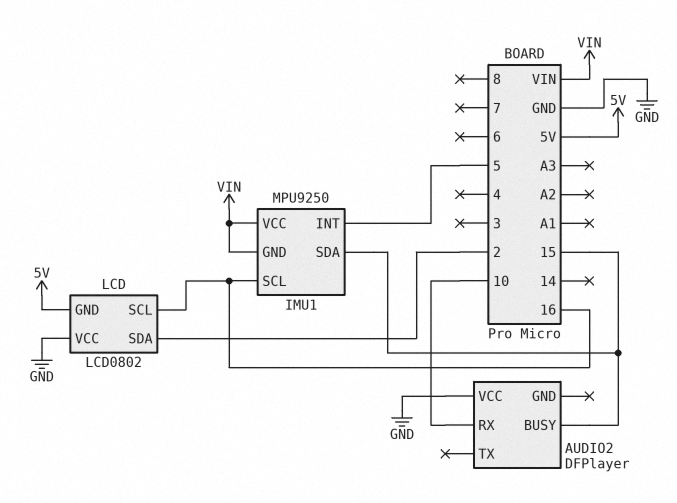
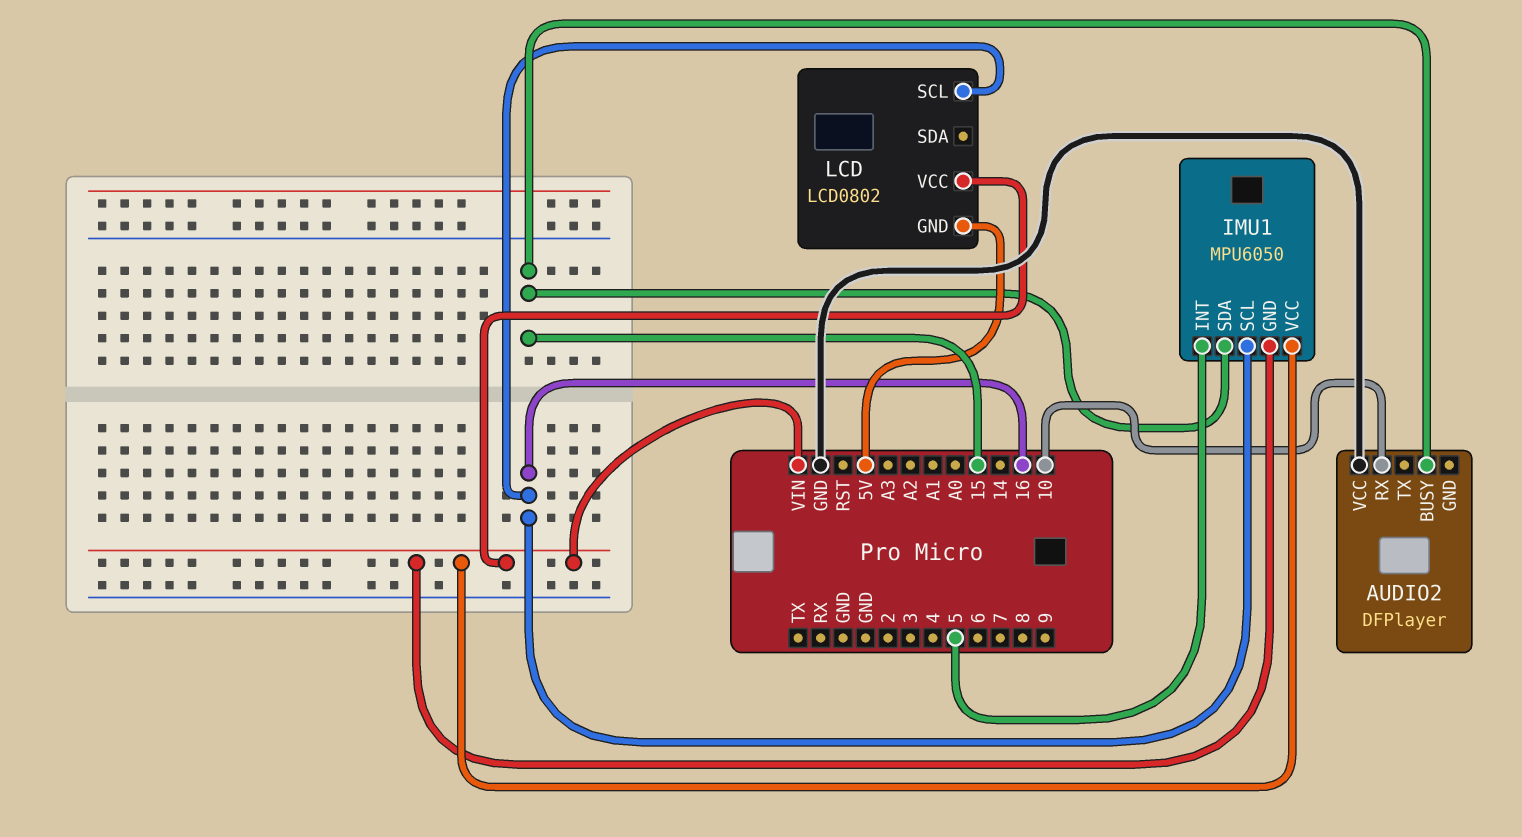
IMU1: MPU9250 -> MPU6050
LCD pin SDA: 2 -> none
LCD pin VCC: GND -> VIN

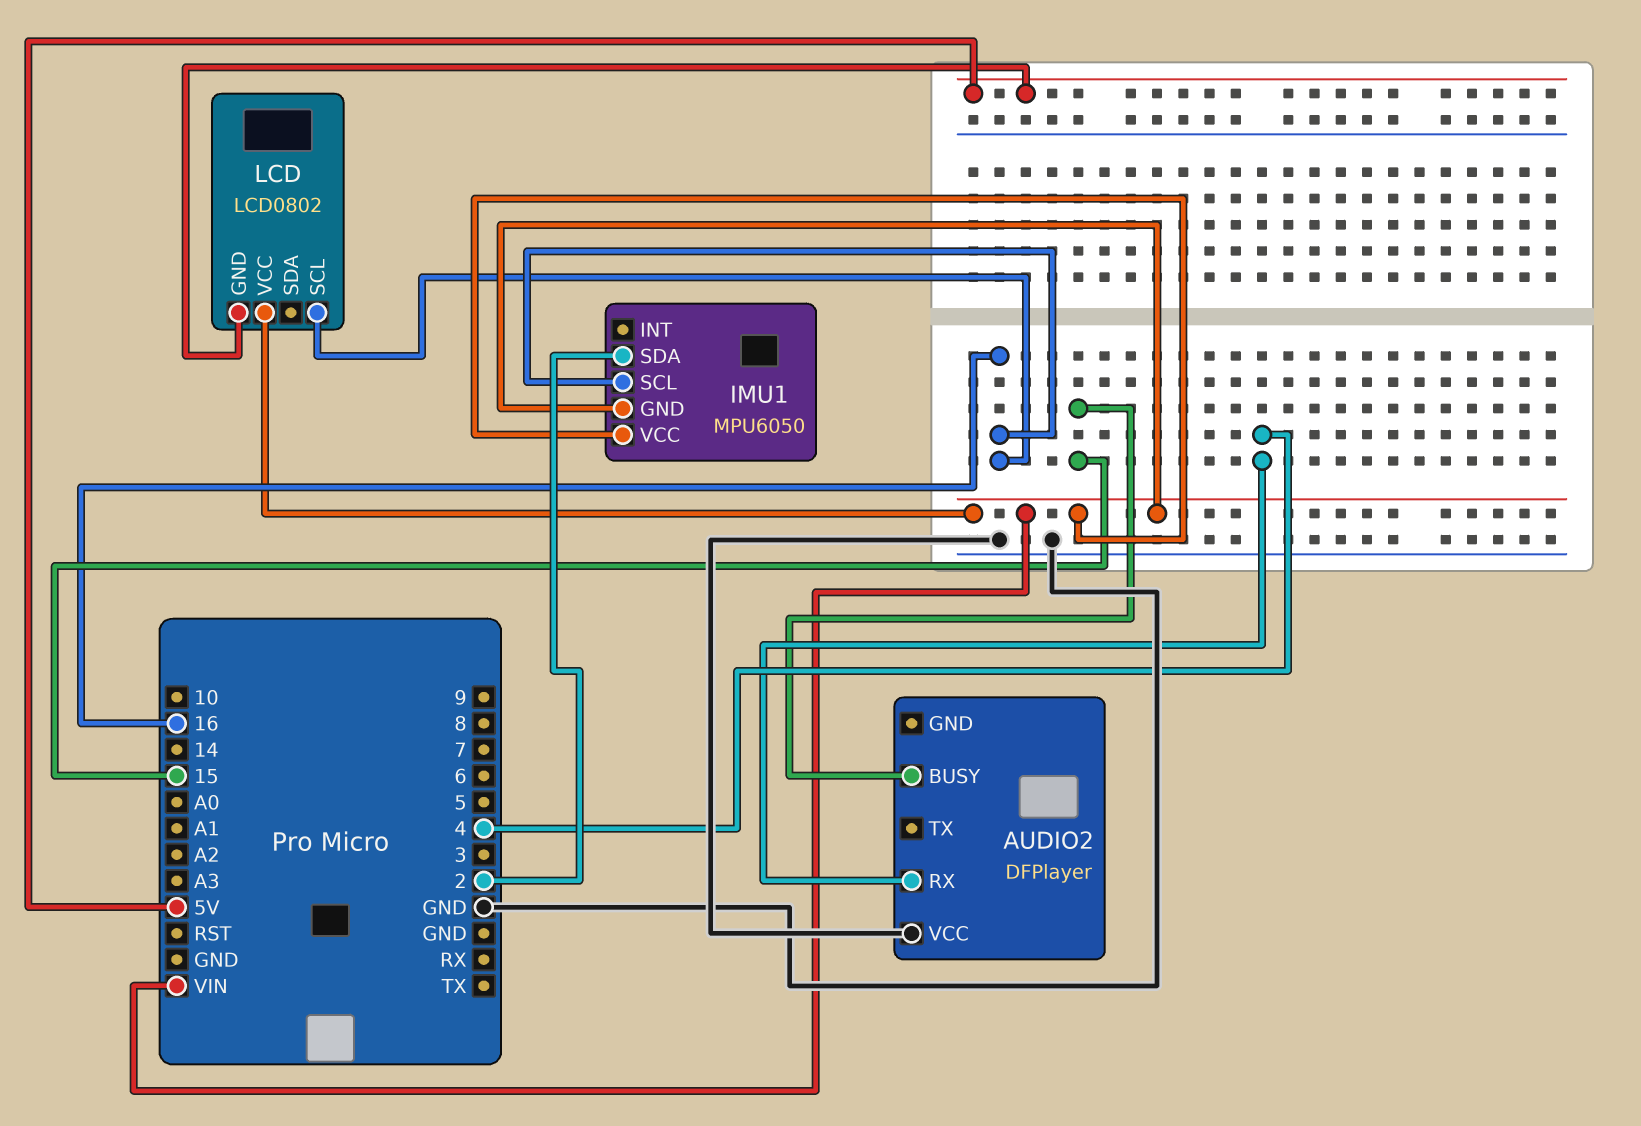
AUDIO2 pin RX: 10 -> 4
IMU1 pin INT: 5 -> none
IMU1 pin SDA: 15 -> 2

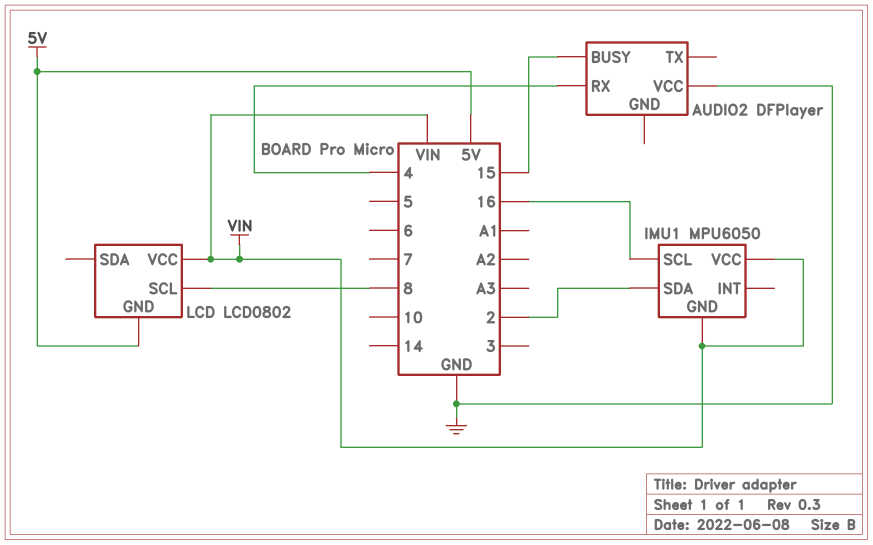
LCD pin SCL: 16 -> 8

